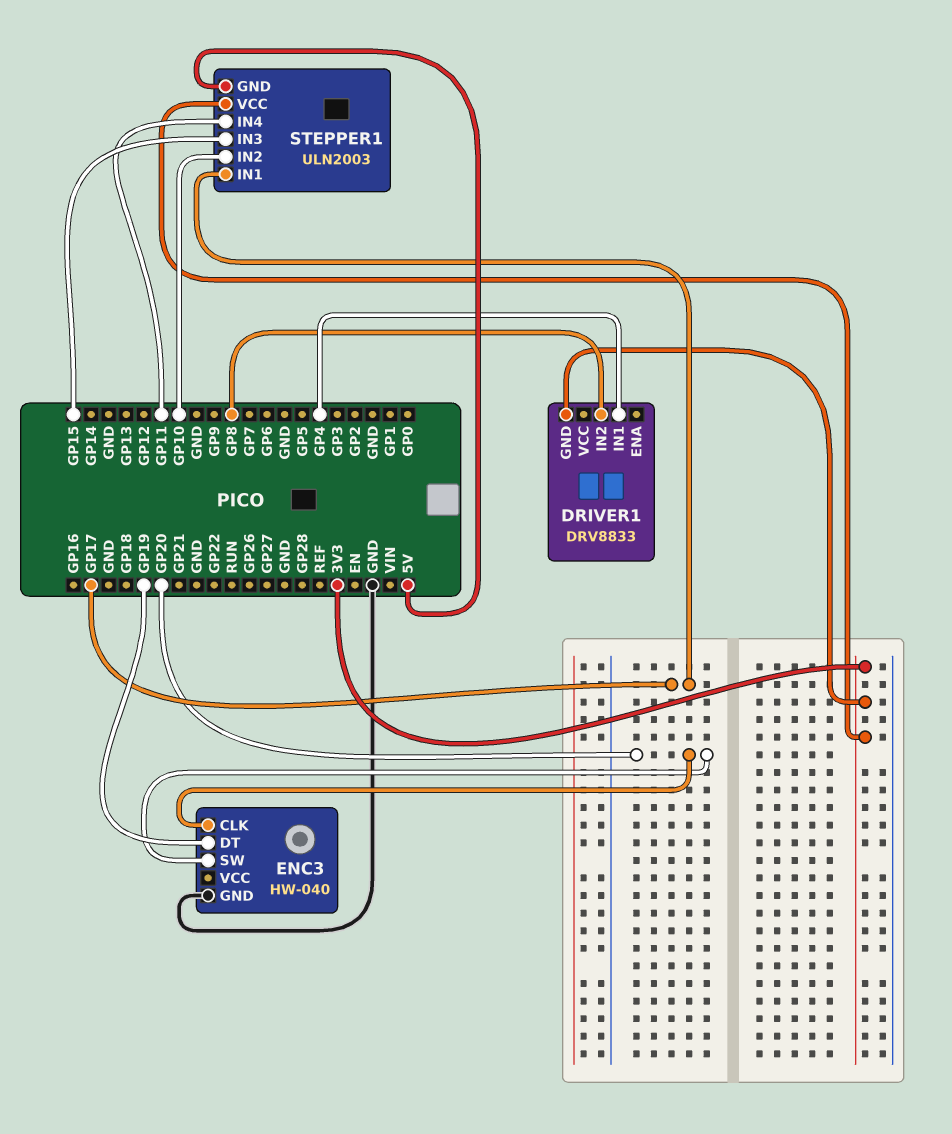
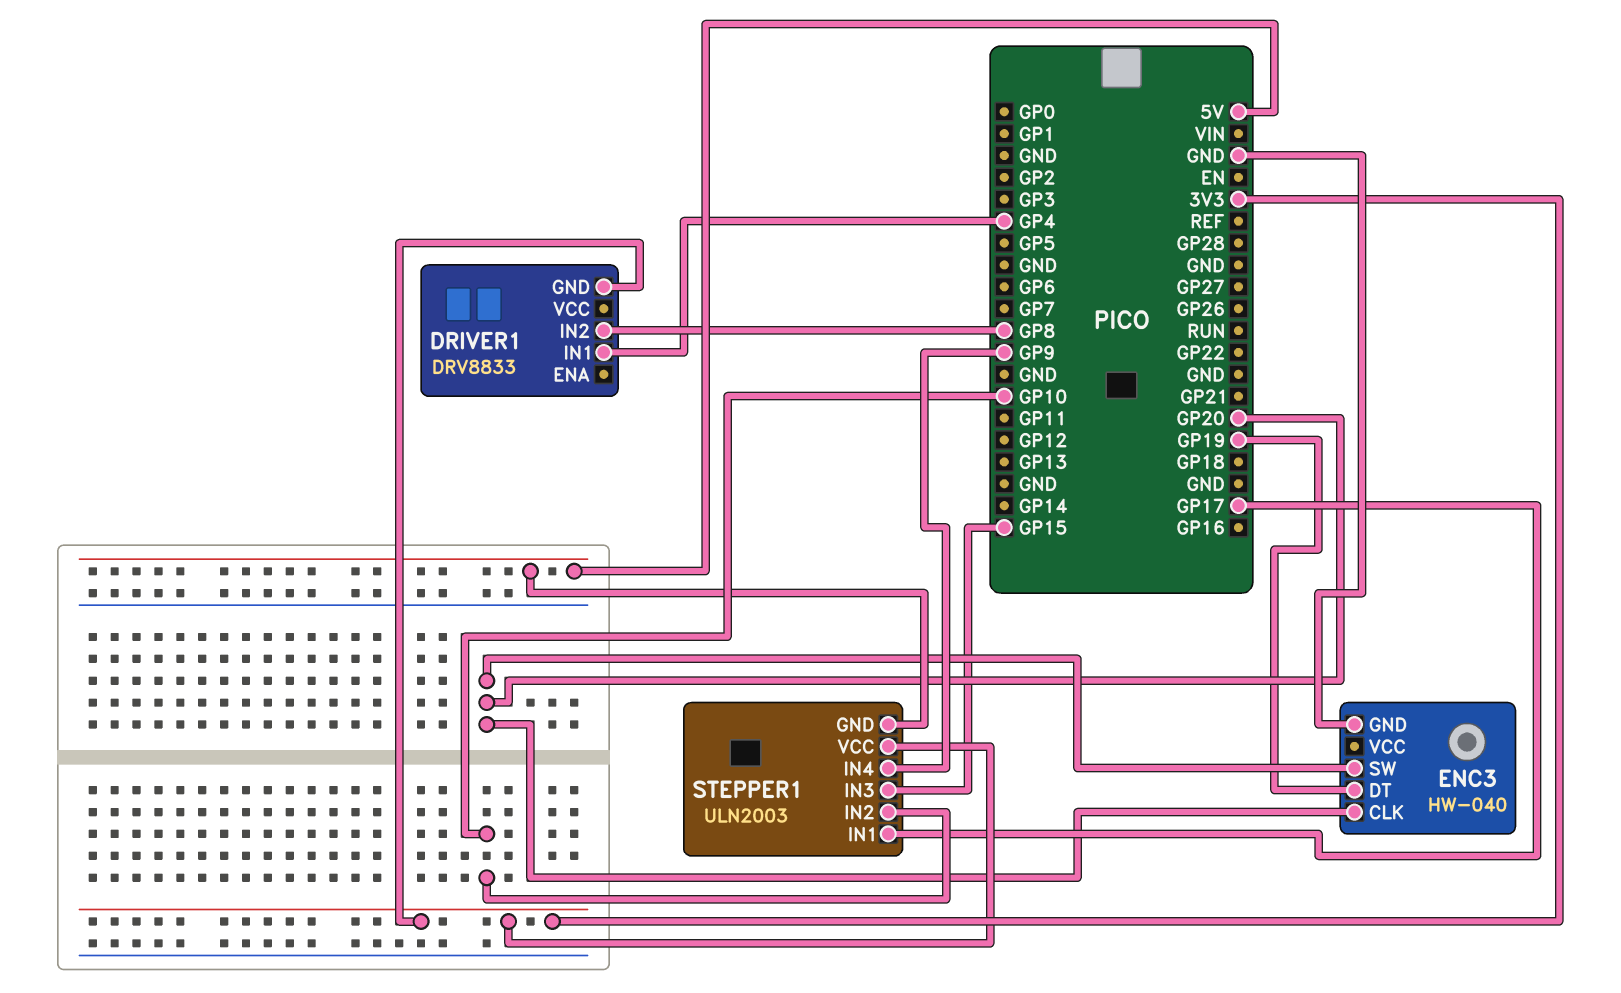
STEPPER1 pin IN4: GP11 -> GP9

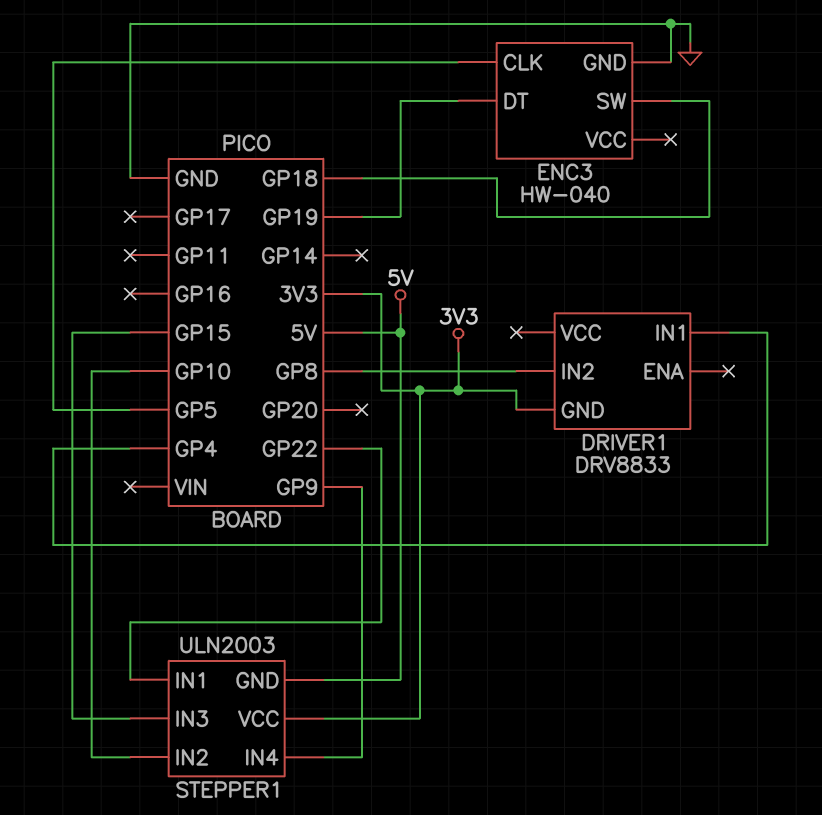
ENC3 pin CLK: GP20 -> GP5
ENC3 pin SW: GP20 -> GP18
STEPPER1 pin IN1: GP17 -> GP22

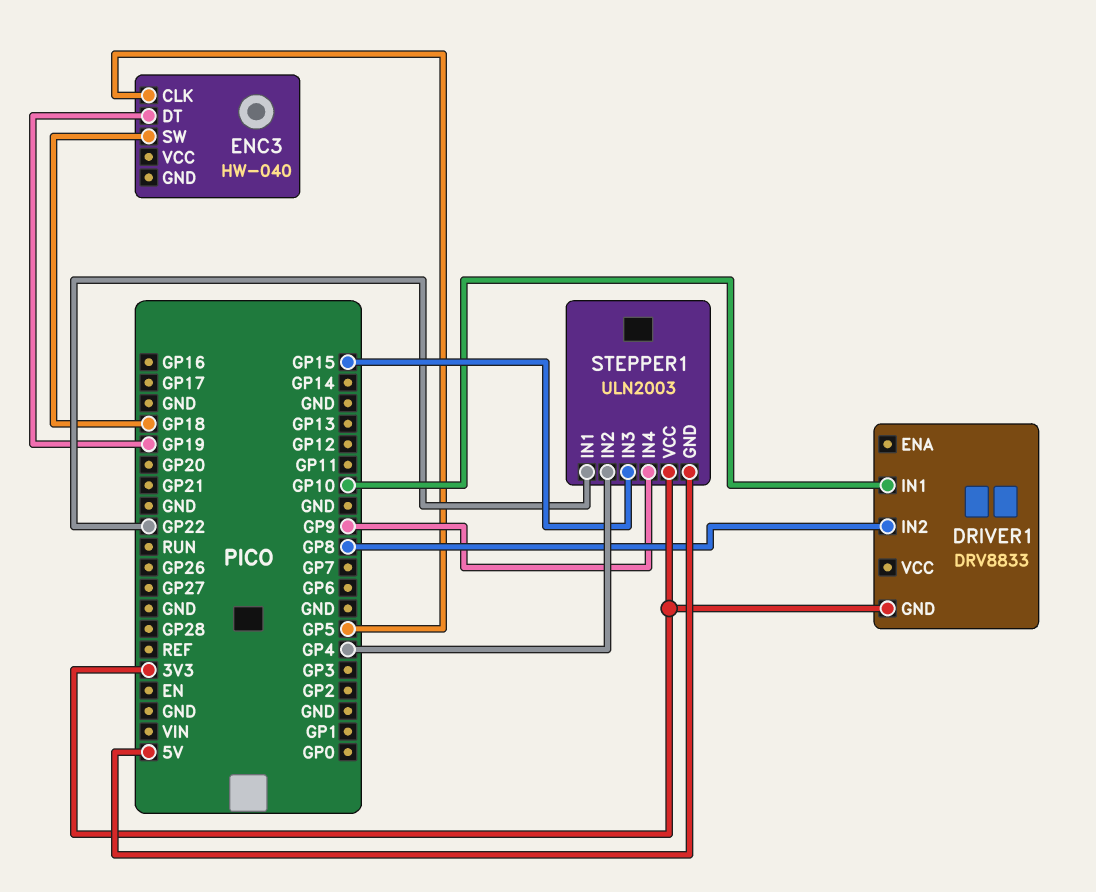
DRIVER1 pin IN1: GP4 -> GP10
ENC3 pin GND: GND -> none
STEPPER1 pin IN2: GP10 -> GP4

